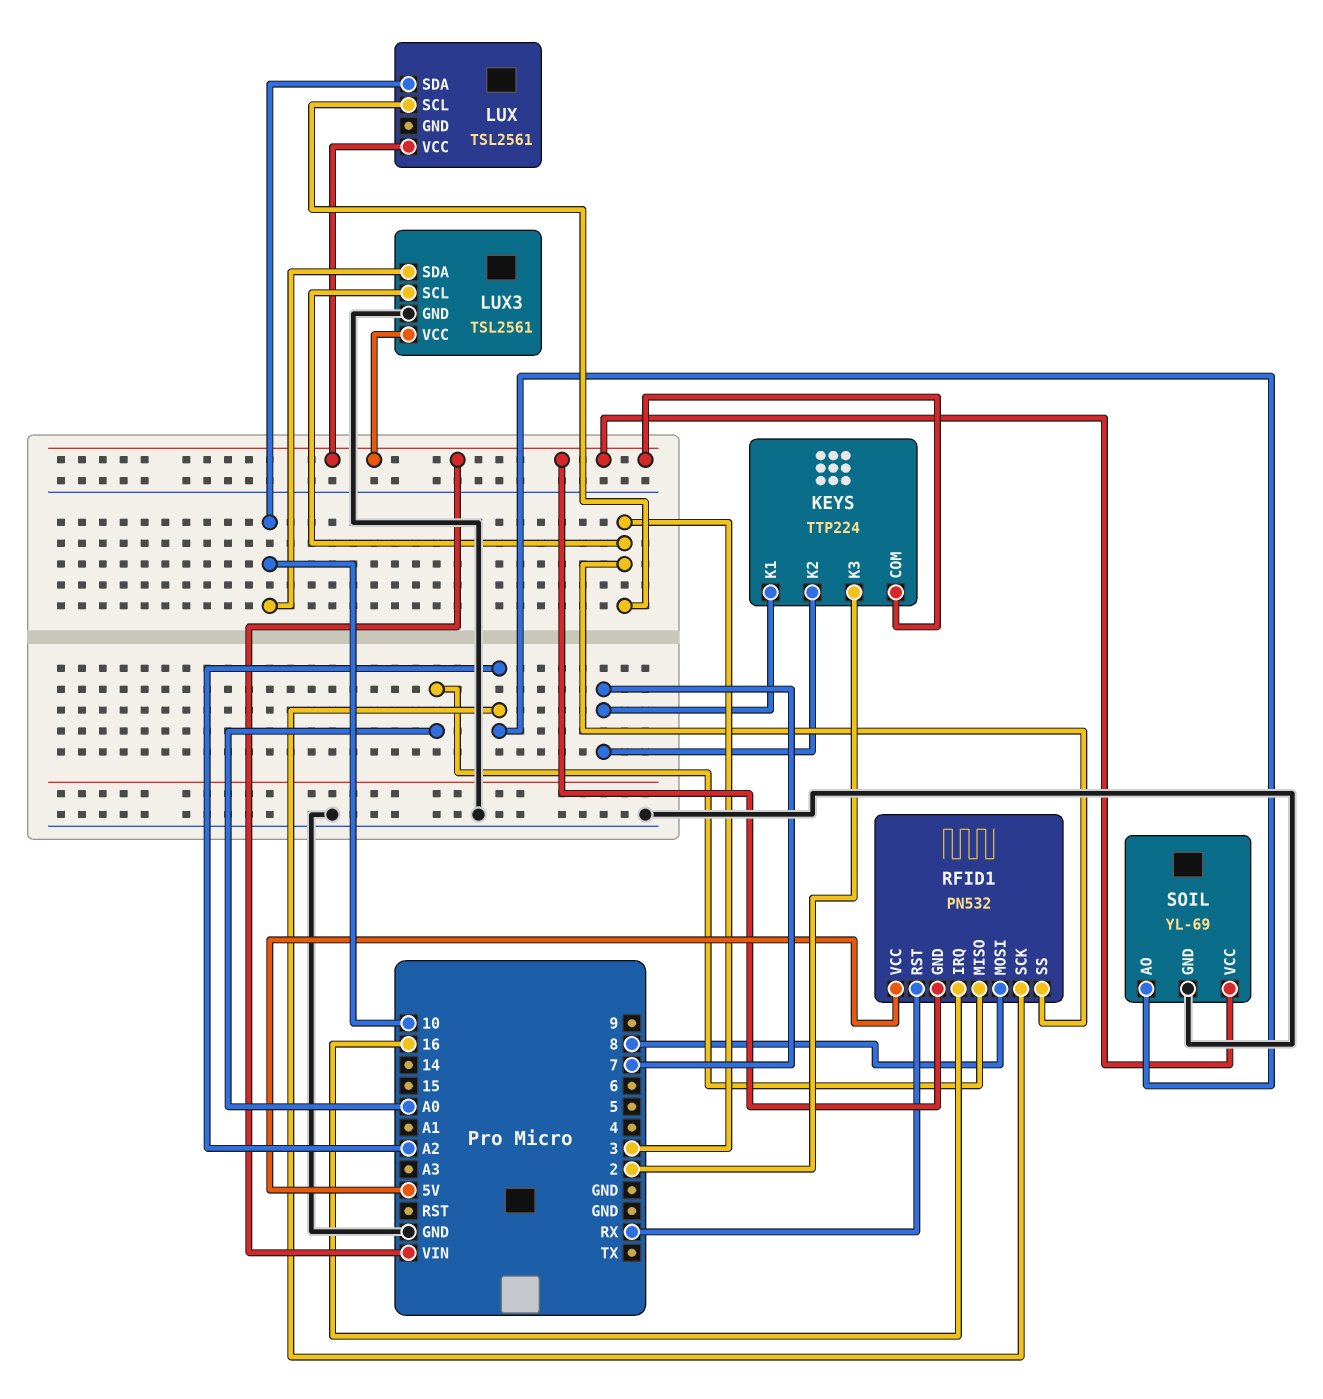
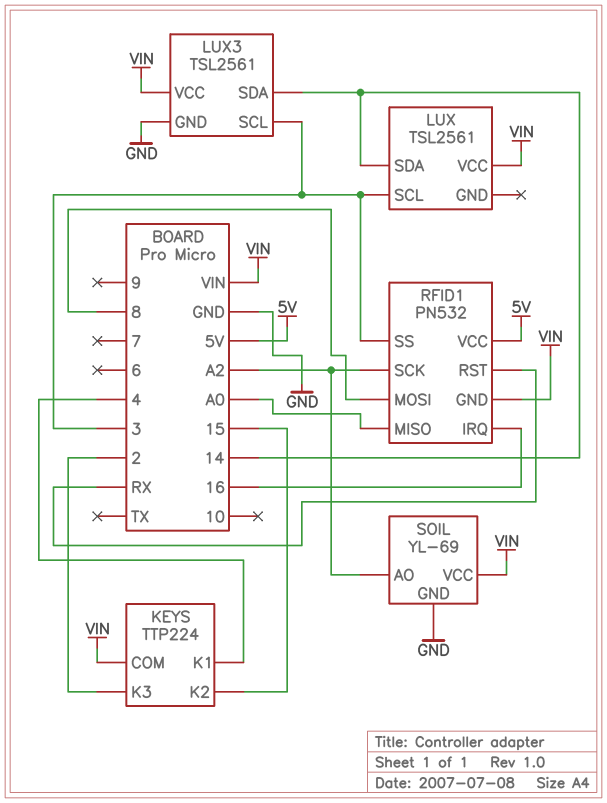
KEYS pin K1: 7 -> 4
KEYS pin K2: 7 -> 15
LUX pin SDA: 10 -> 14
LUX3 pin SDA: 10 -> 14

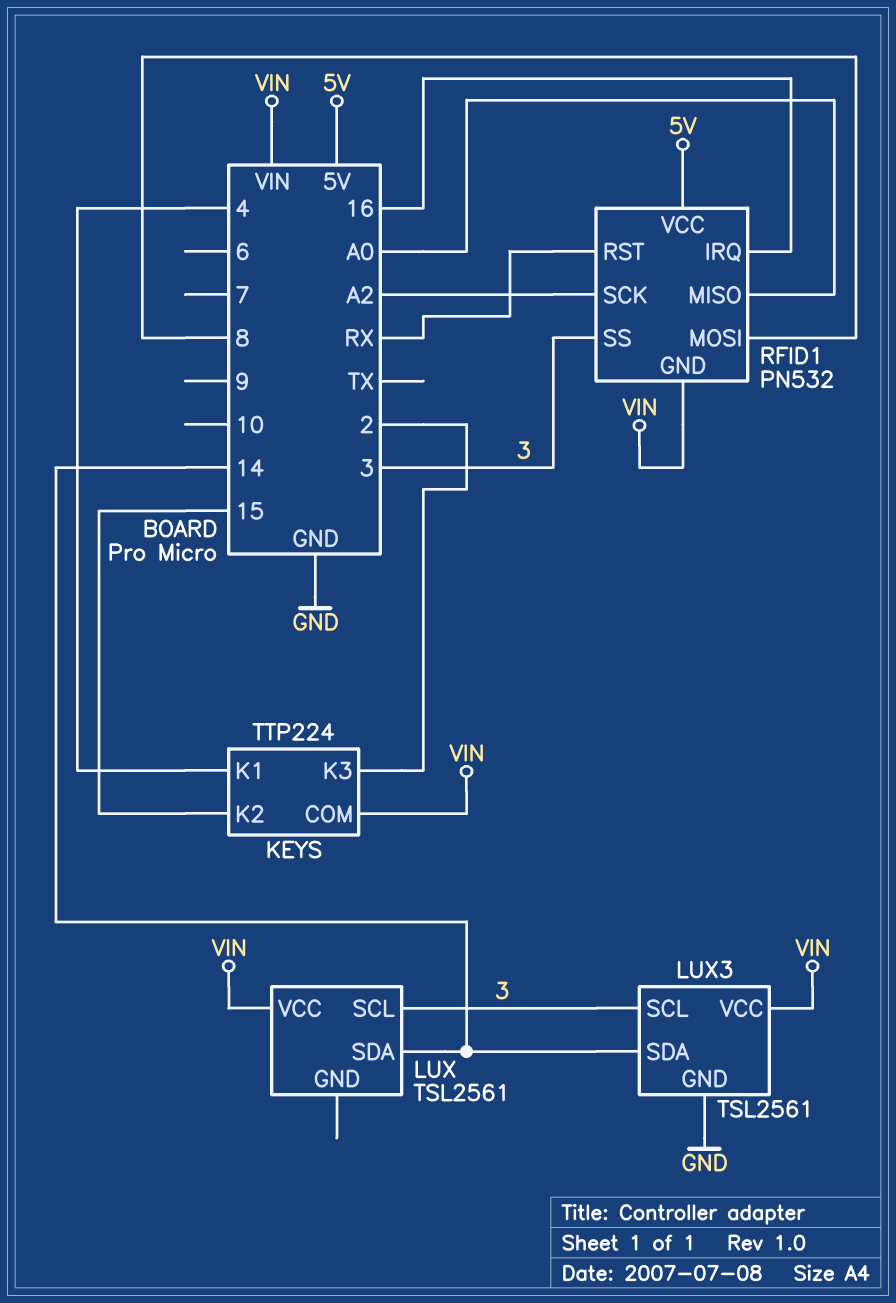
SOIL: YL-69 -> none
SOIL pin AO: A2 -> none
SOIL pin GND: GND -> none
SOIL pin VCC: VIN -> none

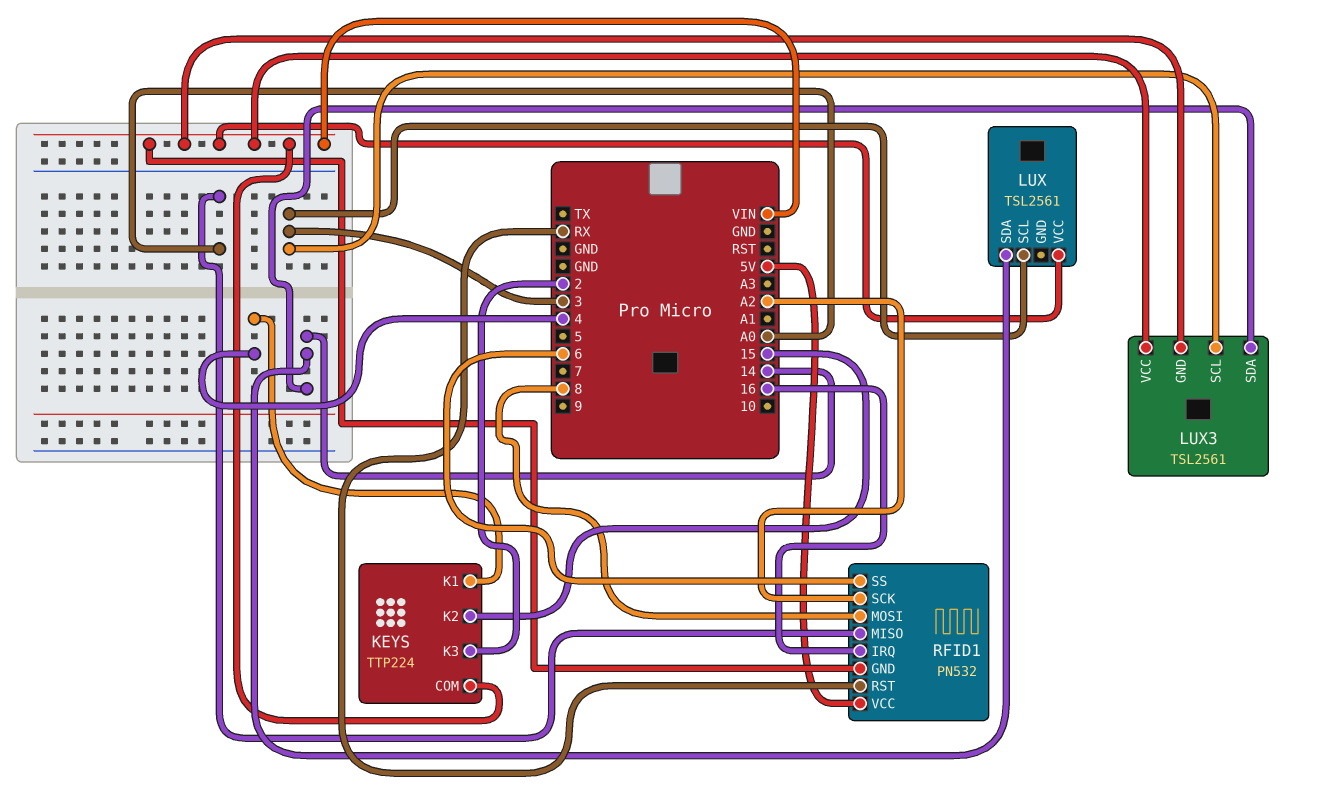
LUX3 pin GND: GND -> VIN
RFID1 pin SS: 3 -> 6

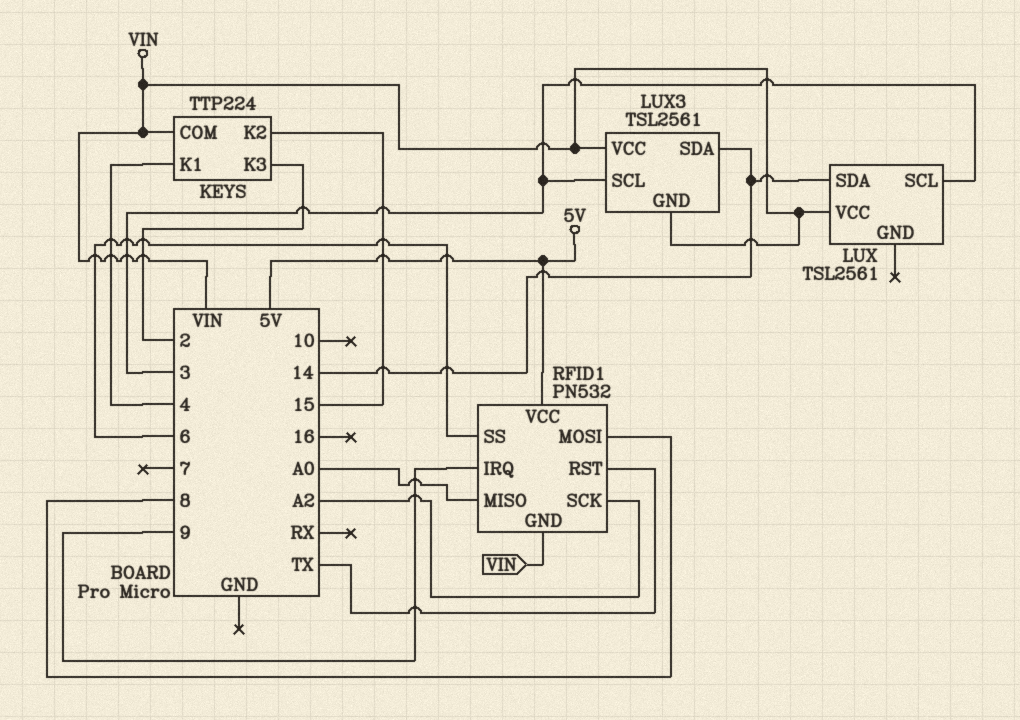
RFID1 pin IRQ: 16 -> 9
RFID1 pin RST: RX -> TX

